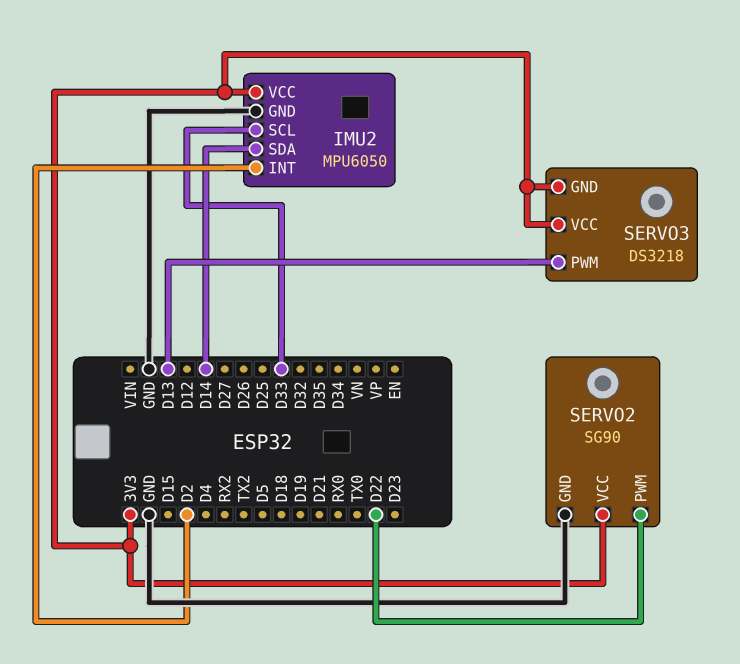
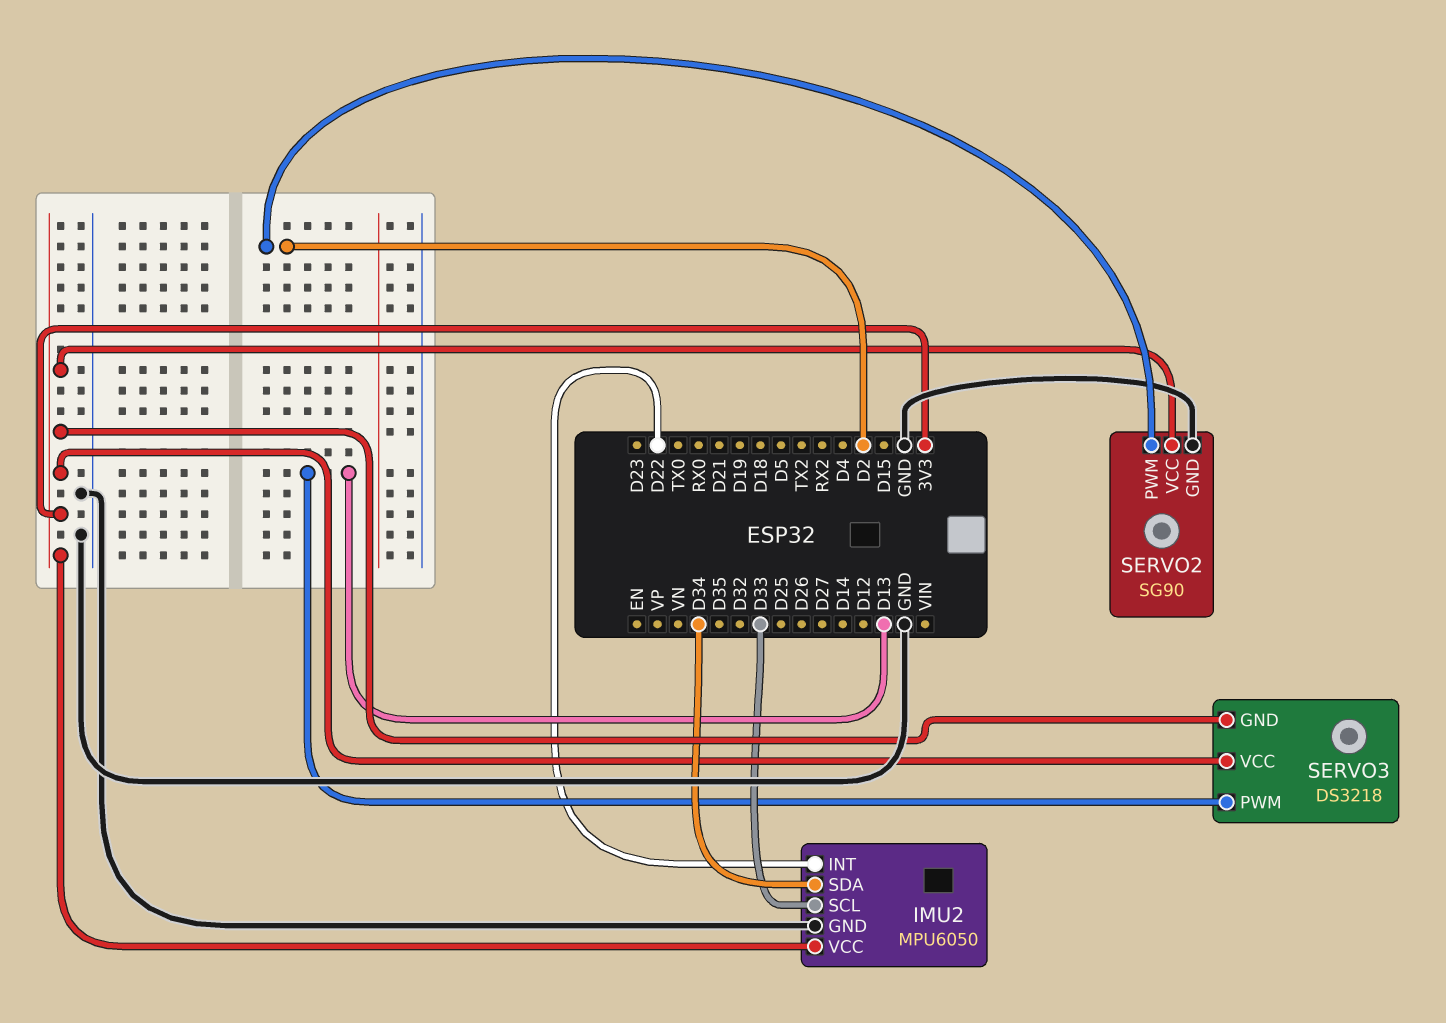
IMU2 pin INT: D2 -> D22
IMU2 pin SDA: D14 -> D34
SERVO2 pin PWM: D22 -> D2

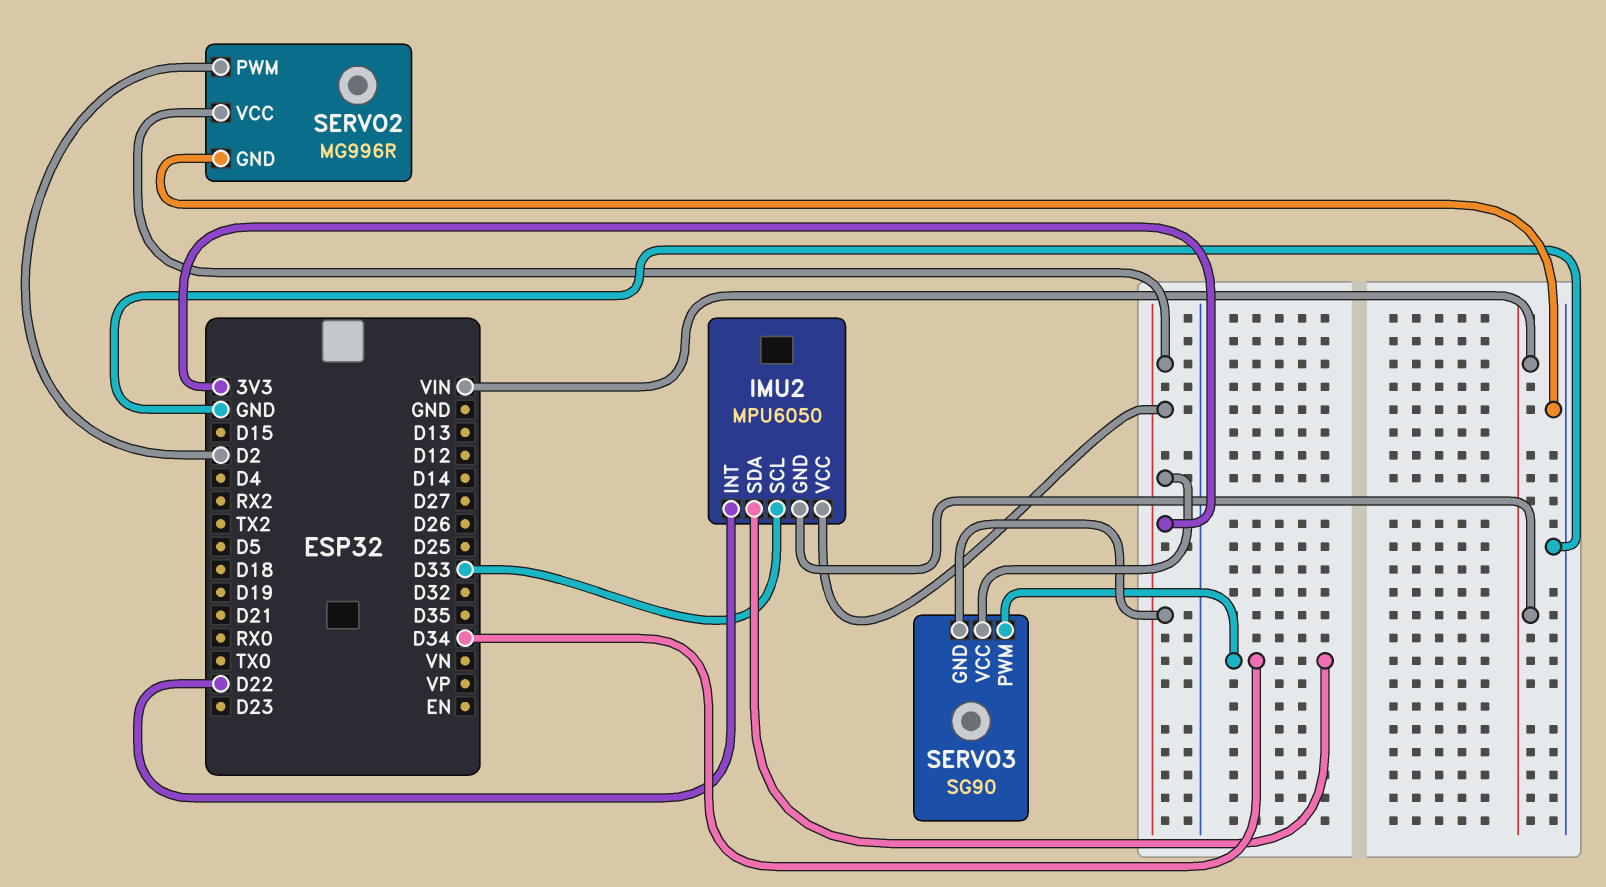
IMU2 pin GND: GND -> VIN
SERVO2: SG90 -> MG996R
SERVO3: DS3218 -> SG90
SERVO3 pin PWM: D13 -> D34

